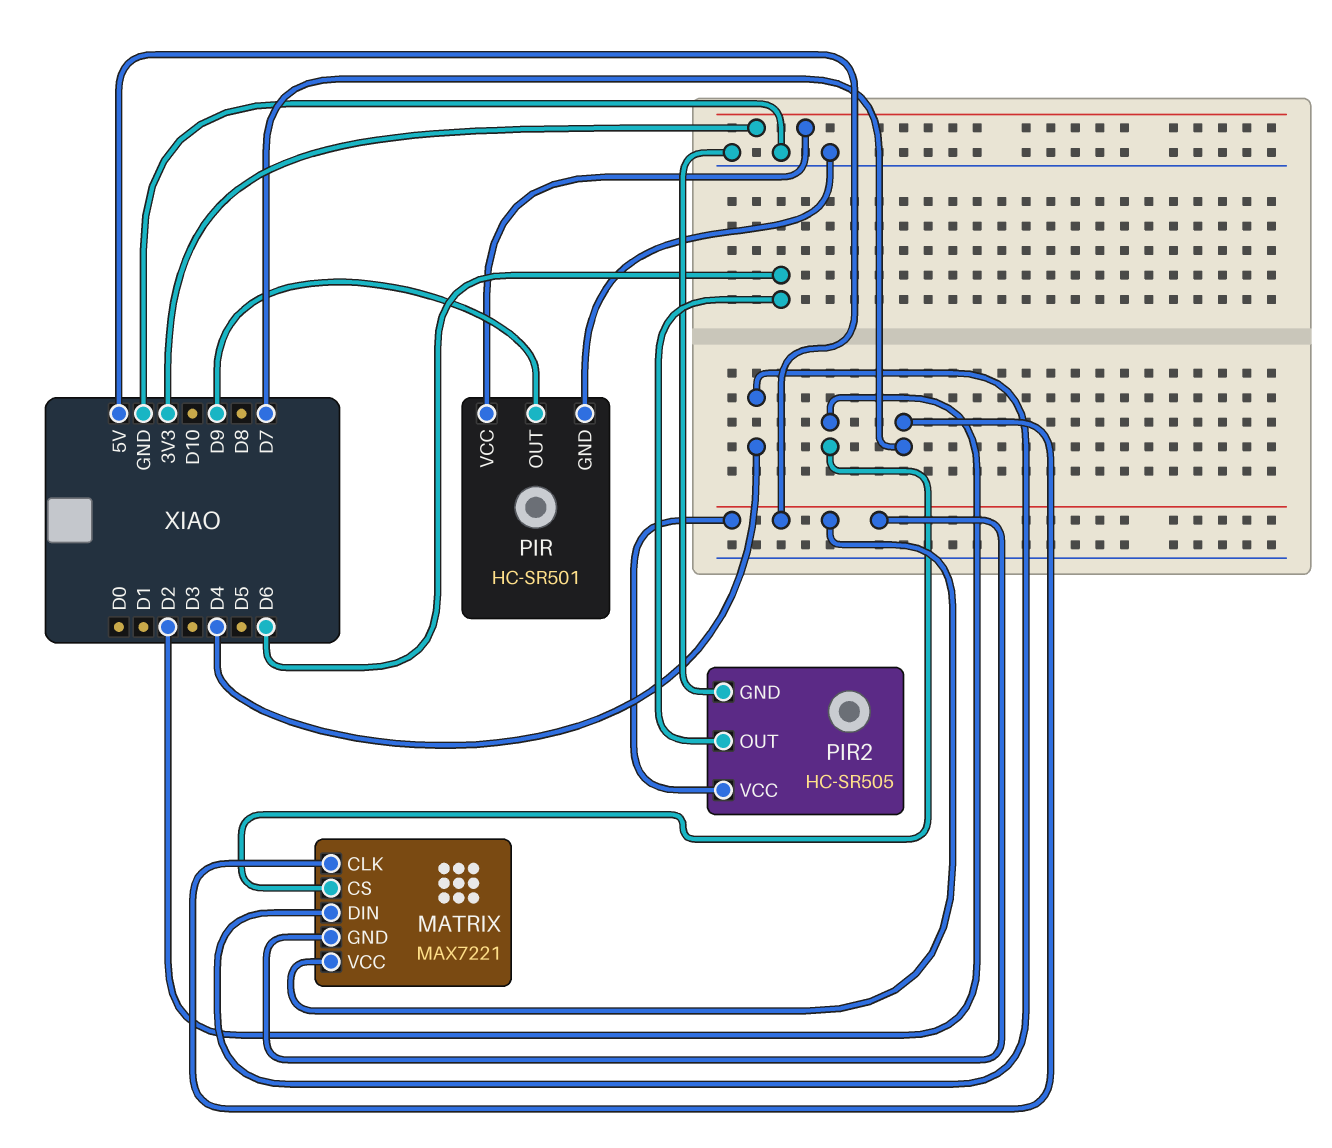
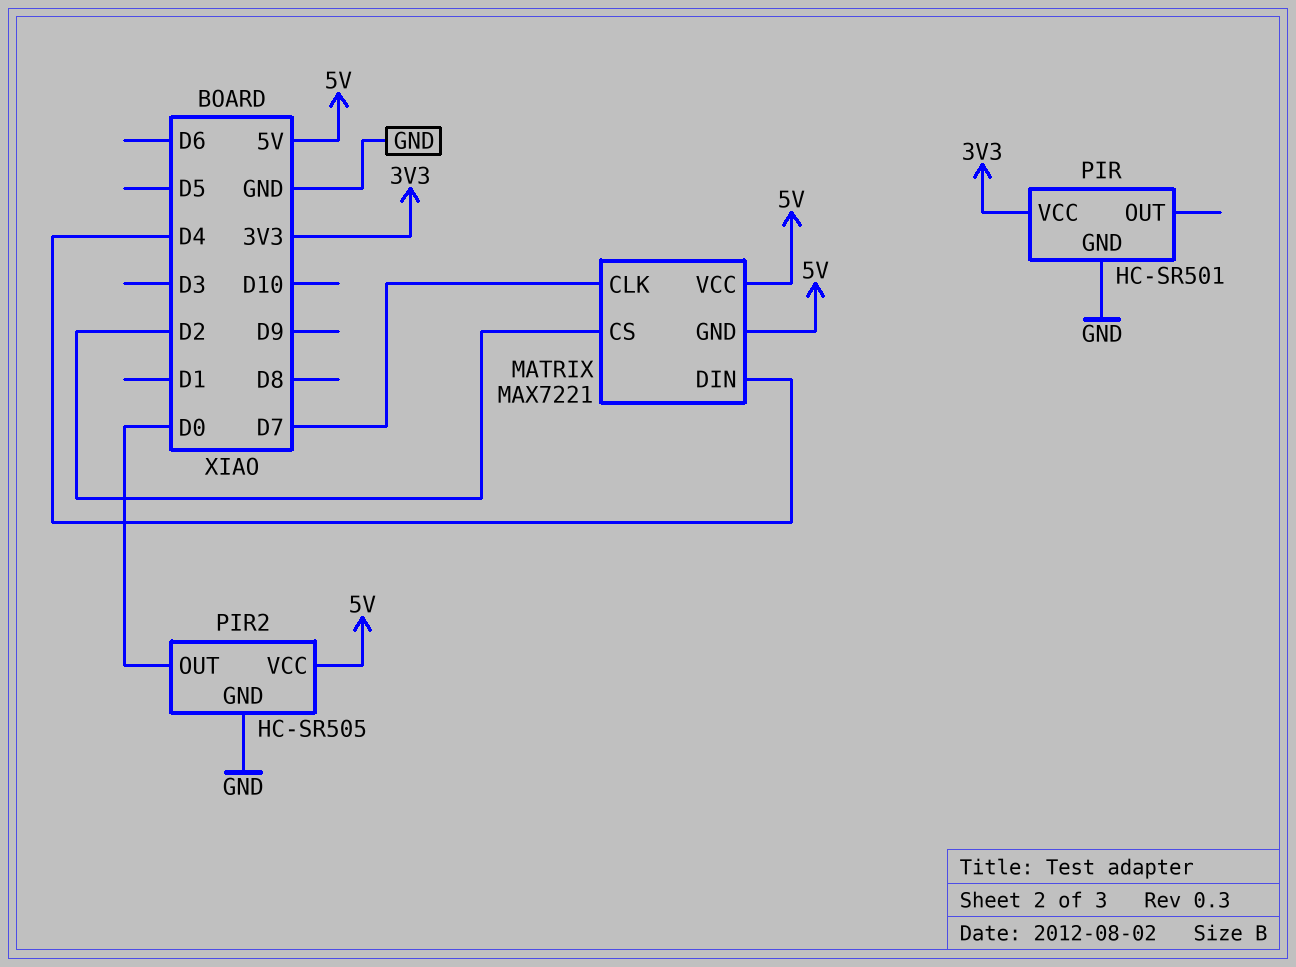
PIR pin OUT: D9 -> none
PIR2 pin OUT: D6 -> D0

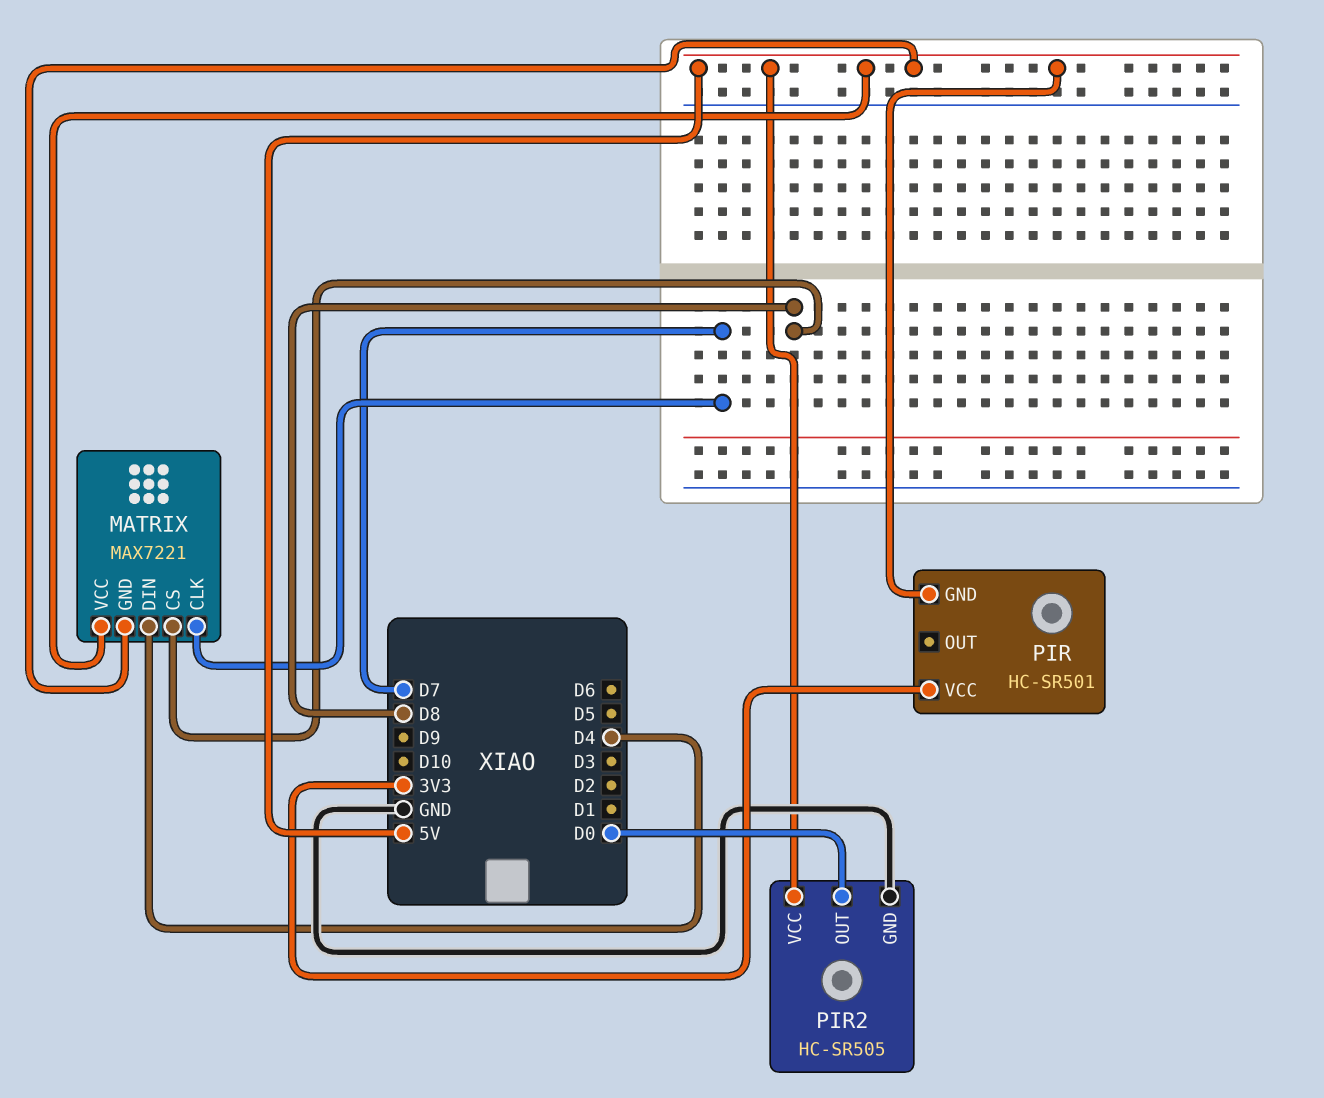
MATRIX pin CS: D2 -> D8
PIR pin GND: GND -> 5V

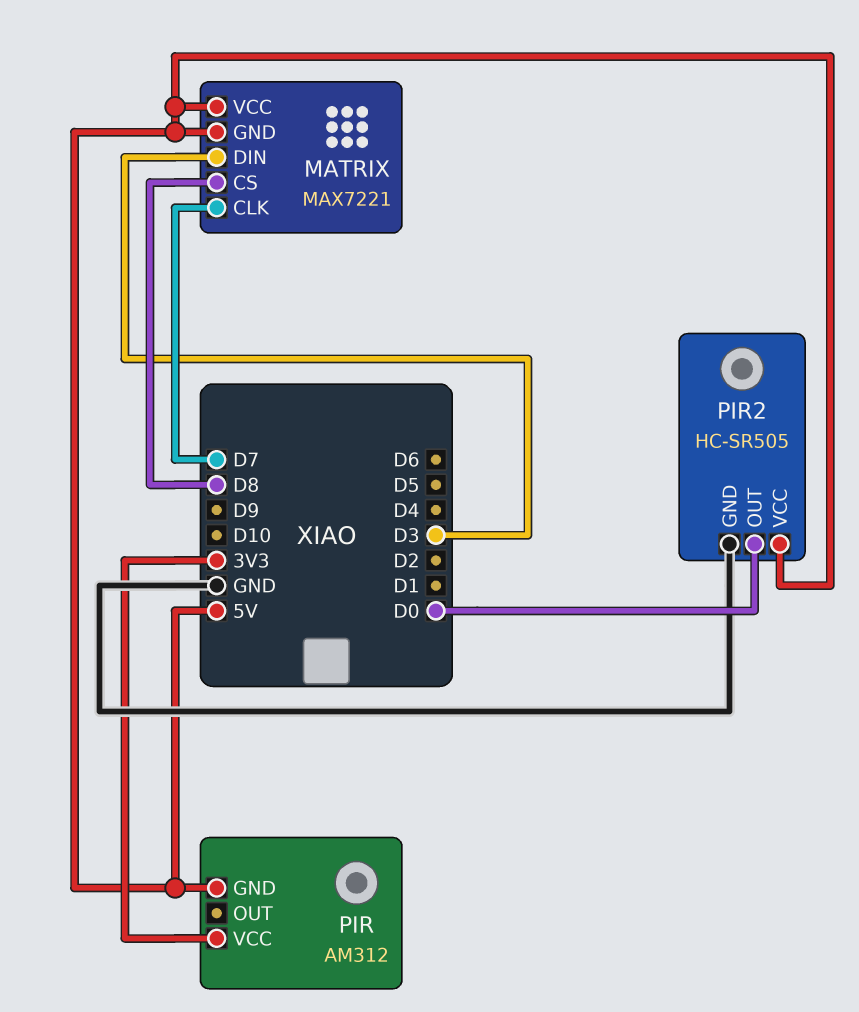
MATRIX pin DIN: D4 -> D3
PIR: HC-SR501 -> AM312

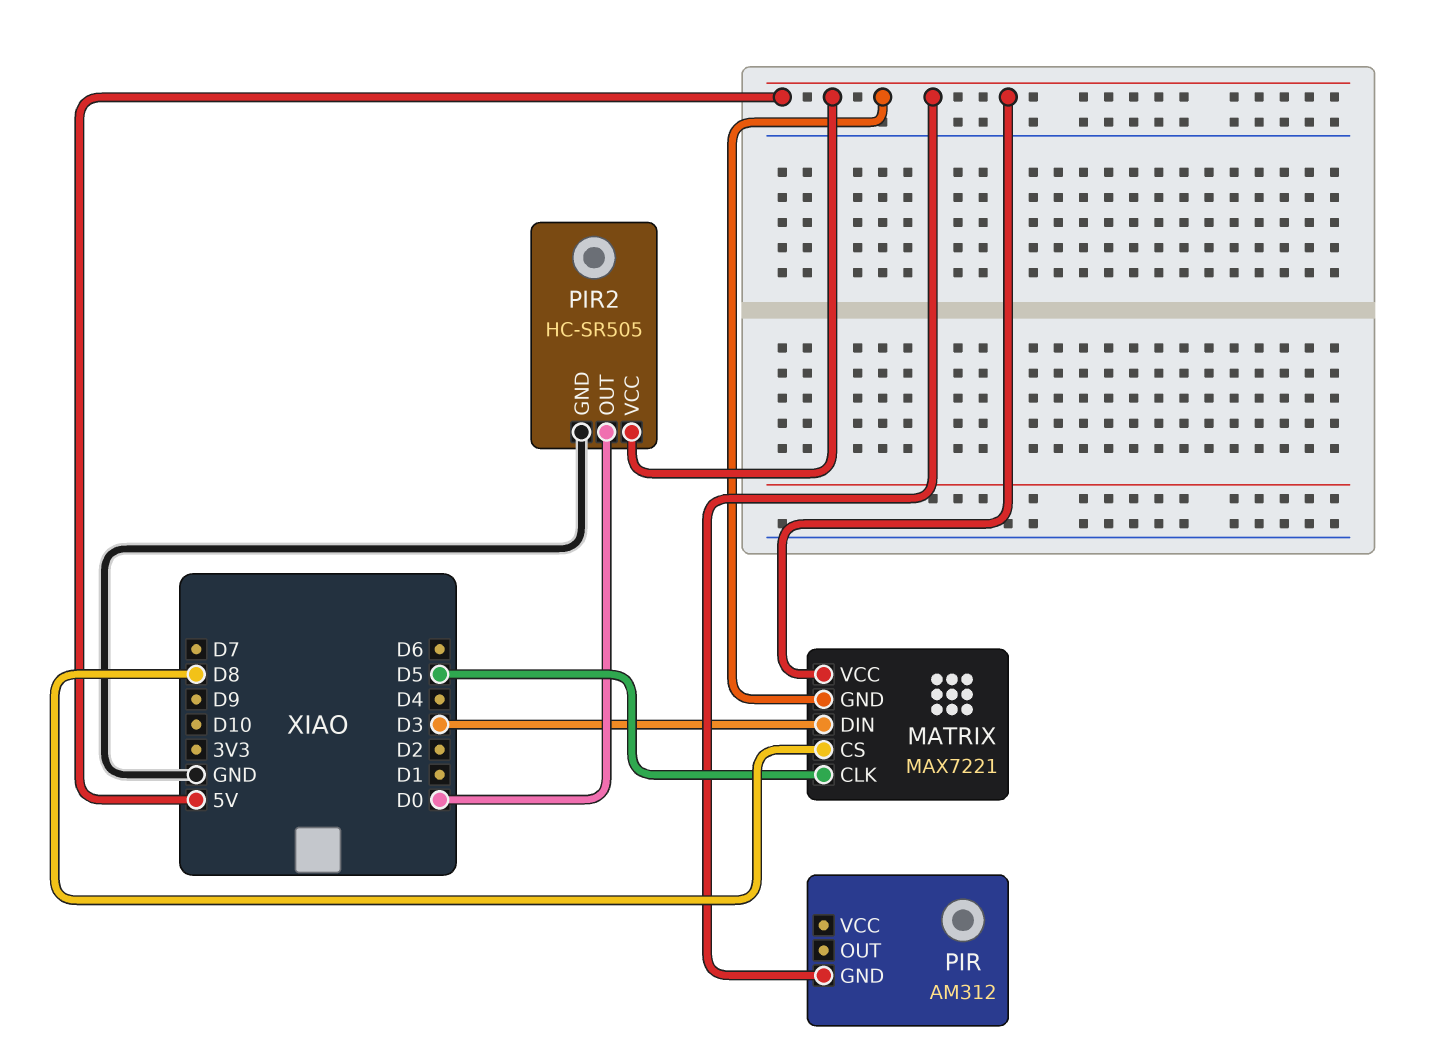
MATRIX pin CLK: D7 -> D5
PIR pin VCC: 3V3 -> none

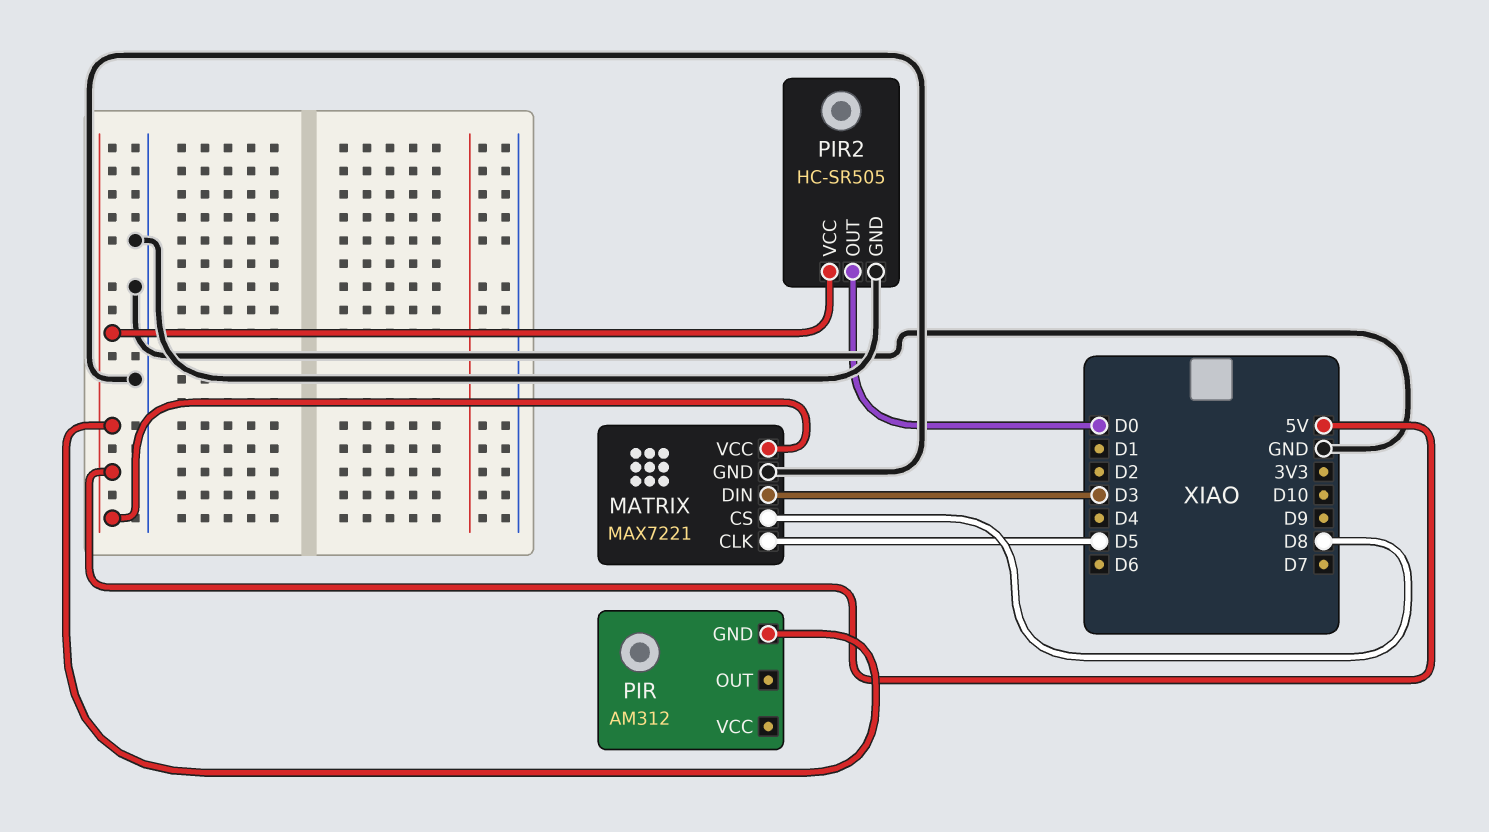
MATRIX pin GND: 5V -> GND

